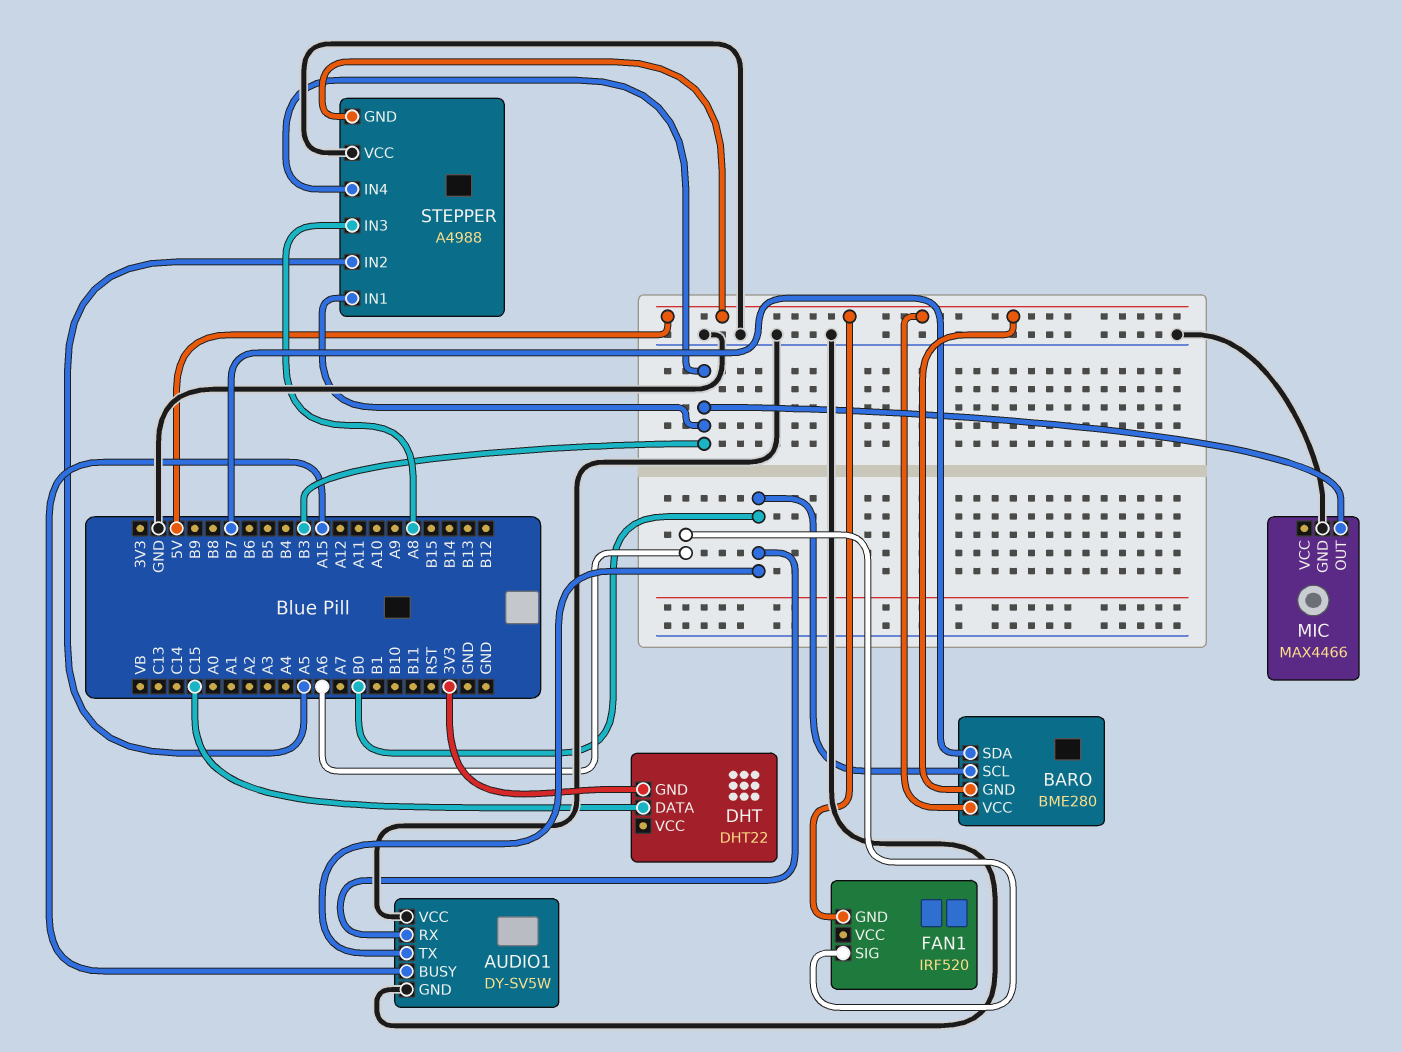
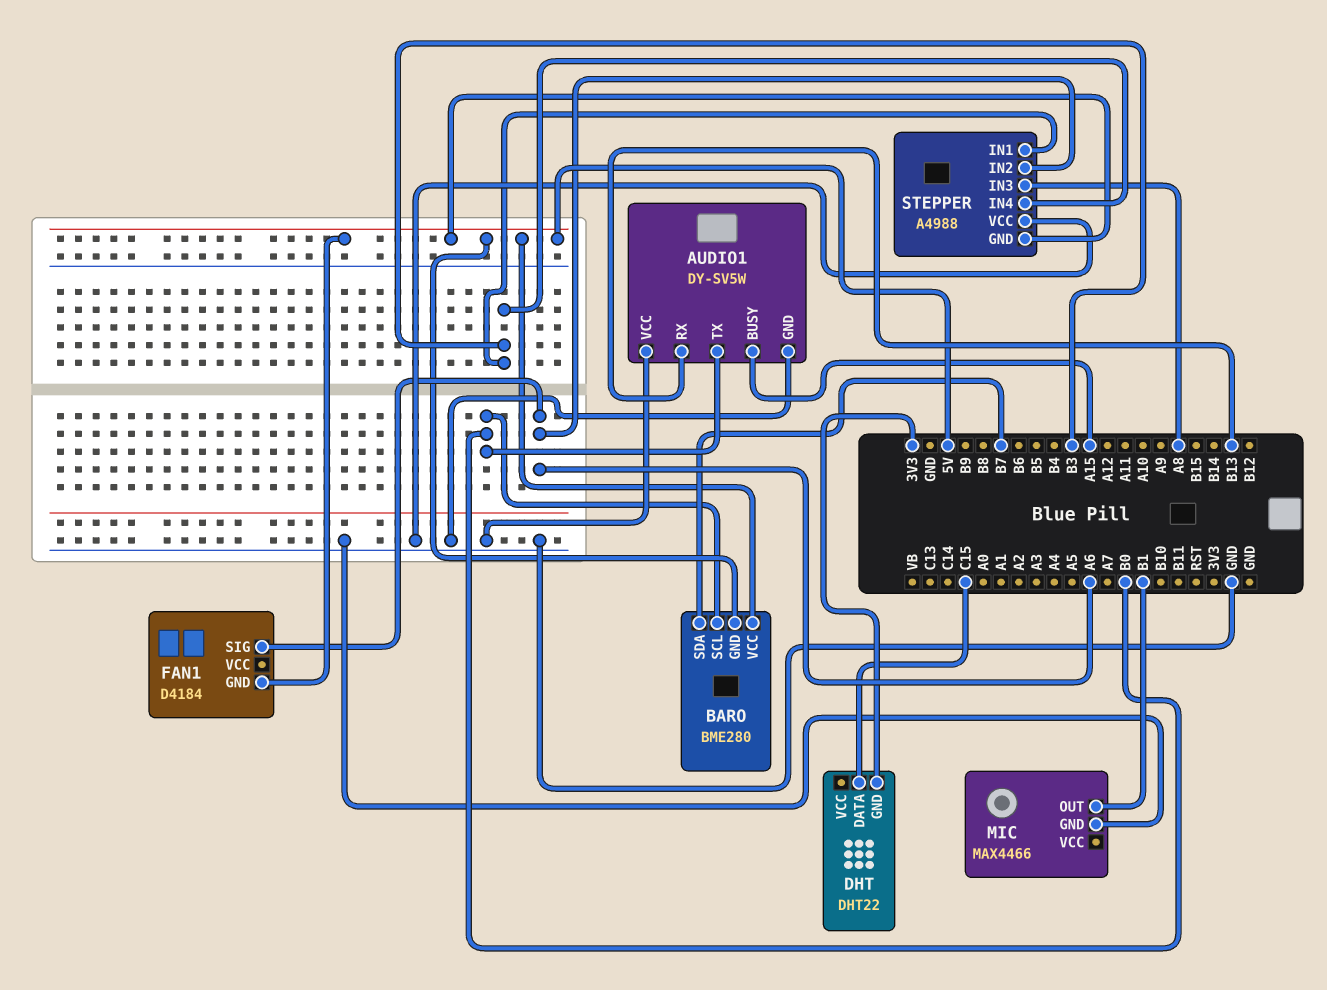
AUDIO1 pin RX: B0 -> B13
FAN1: IRF520 -> D4184
MIC pin OUT: B3 -> B1
STEPPER pin IN2: A5 -> A6

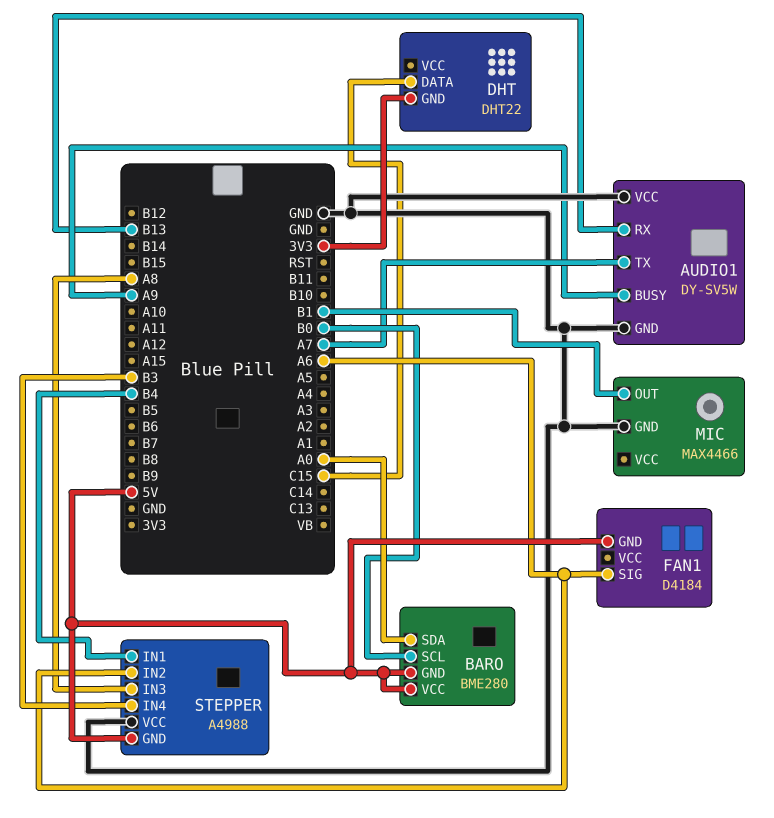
AUDIO1 pin BUSY: A15 -> A9
AUDIO1 pin TX: B0 -> A7
BARO pin SDA: B7 -> A0
STEPPER pin IN1: B3 -> B4

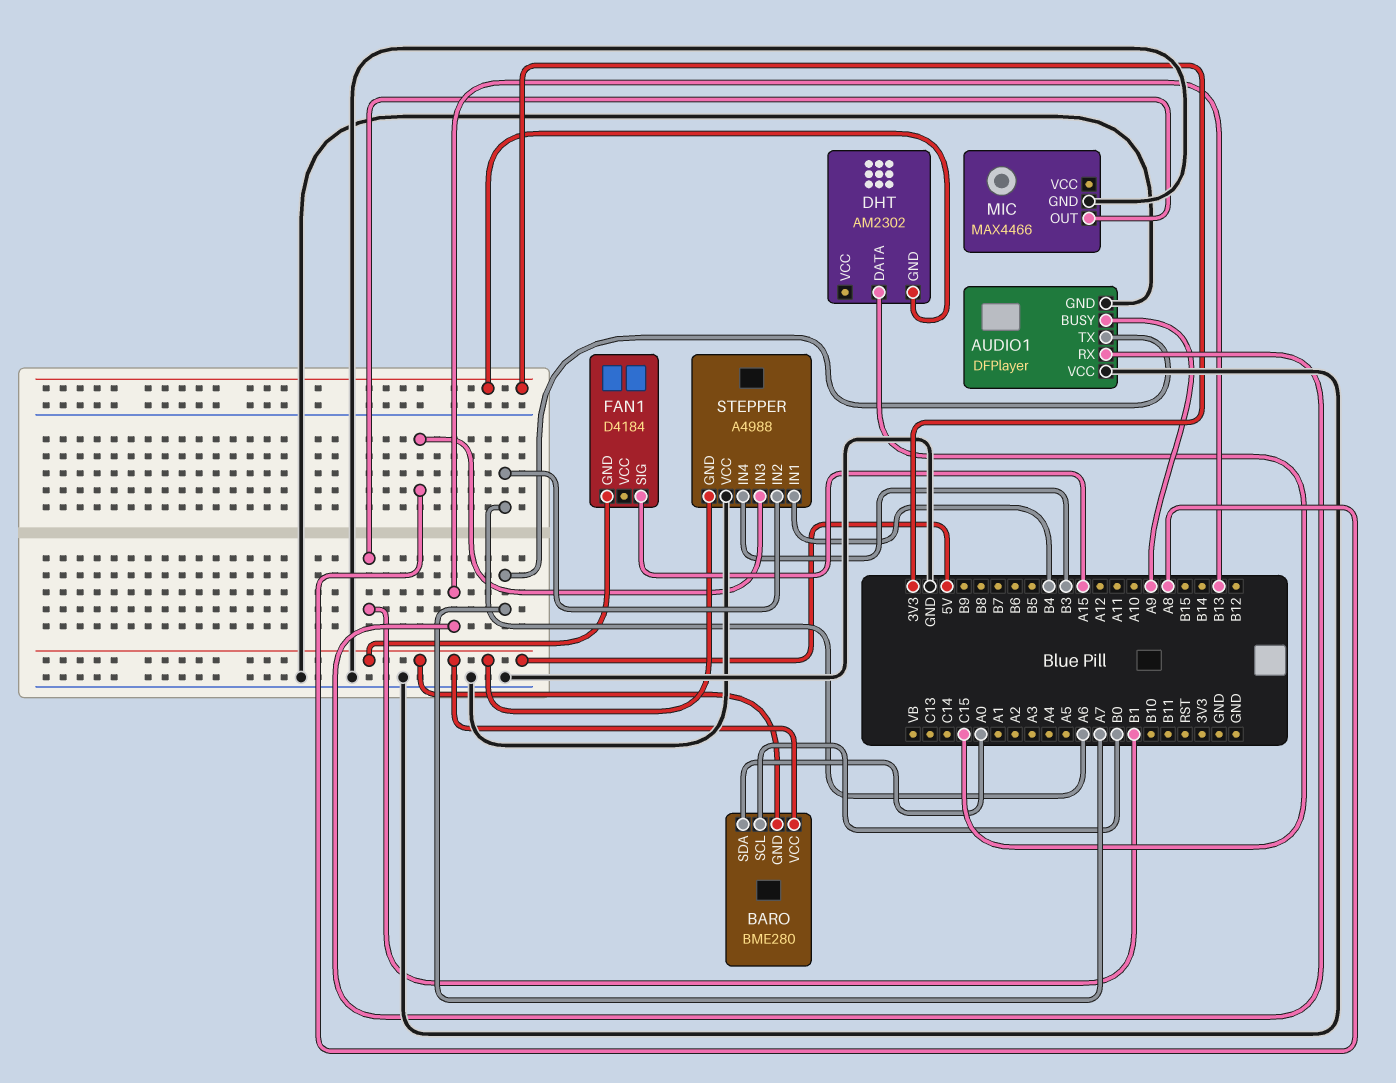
AUDIO1: DY-SV5W -> DFPlayer
DHT: DHT22 -> AM2302
FAN1 pin SIG: A6 -> A15

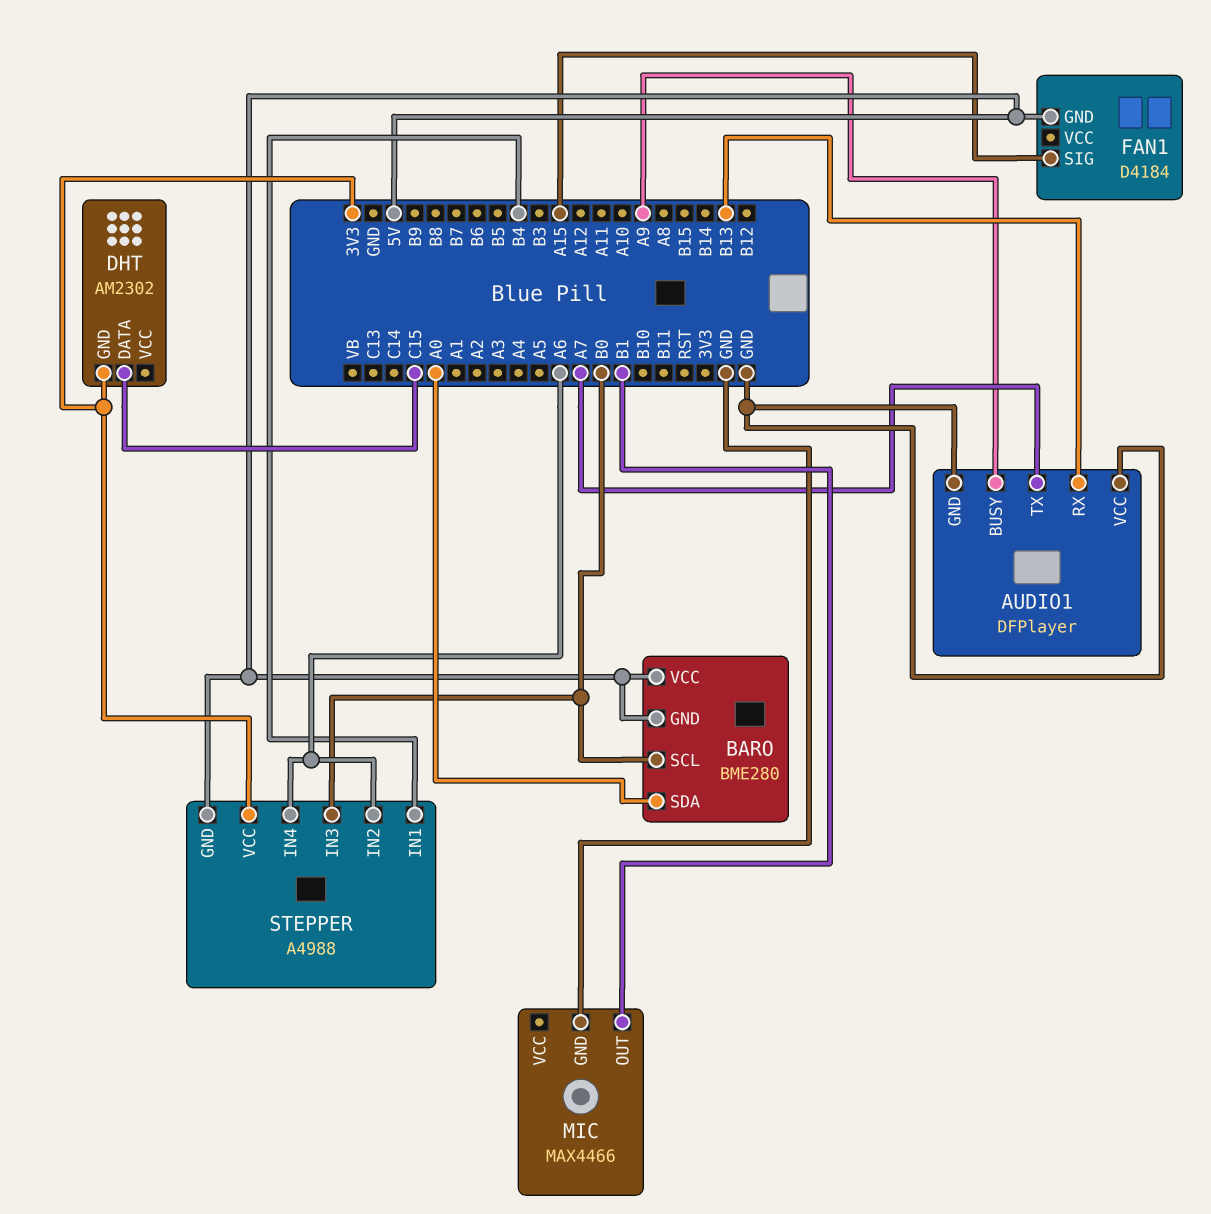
STEPPER pin IN3: A8 -> B0
STEPPER pin IN4: B3 -> A6
STEPPER pin VCC: GND -> 3V3

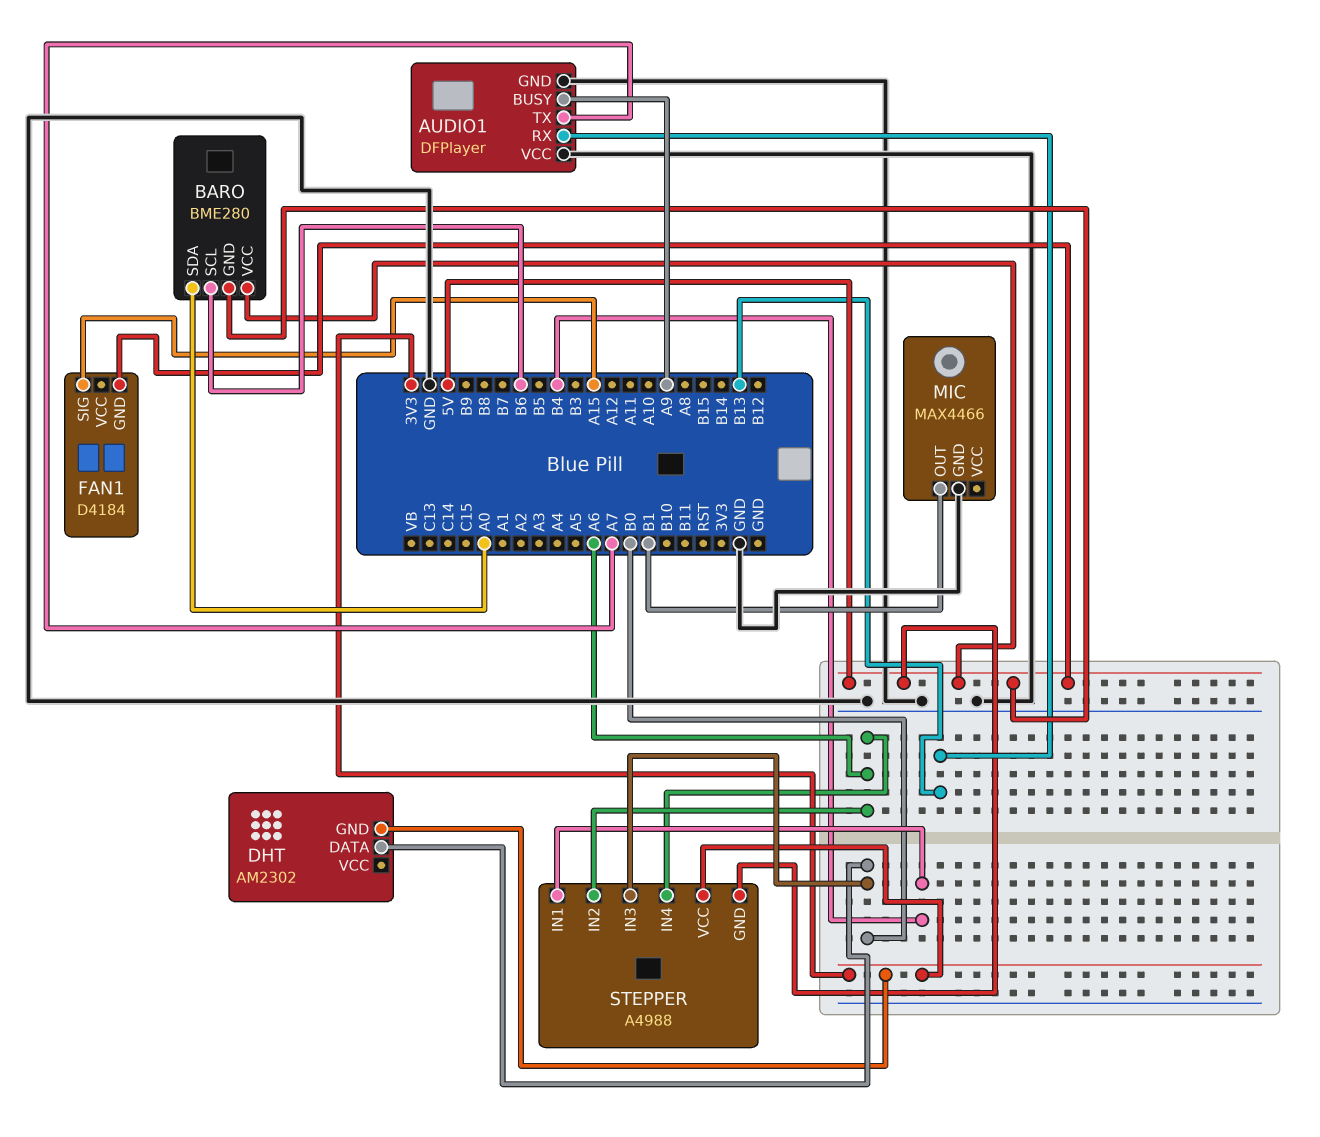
BARO pin SCL: B0 -> B6
DHT pin DATA: C15 -> B0

